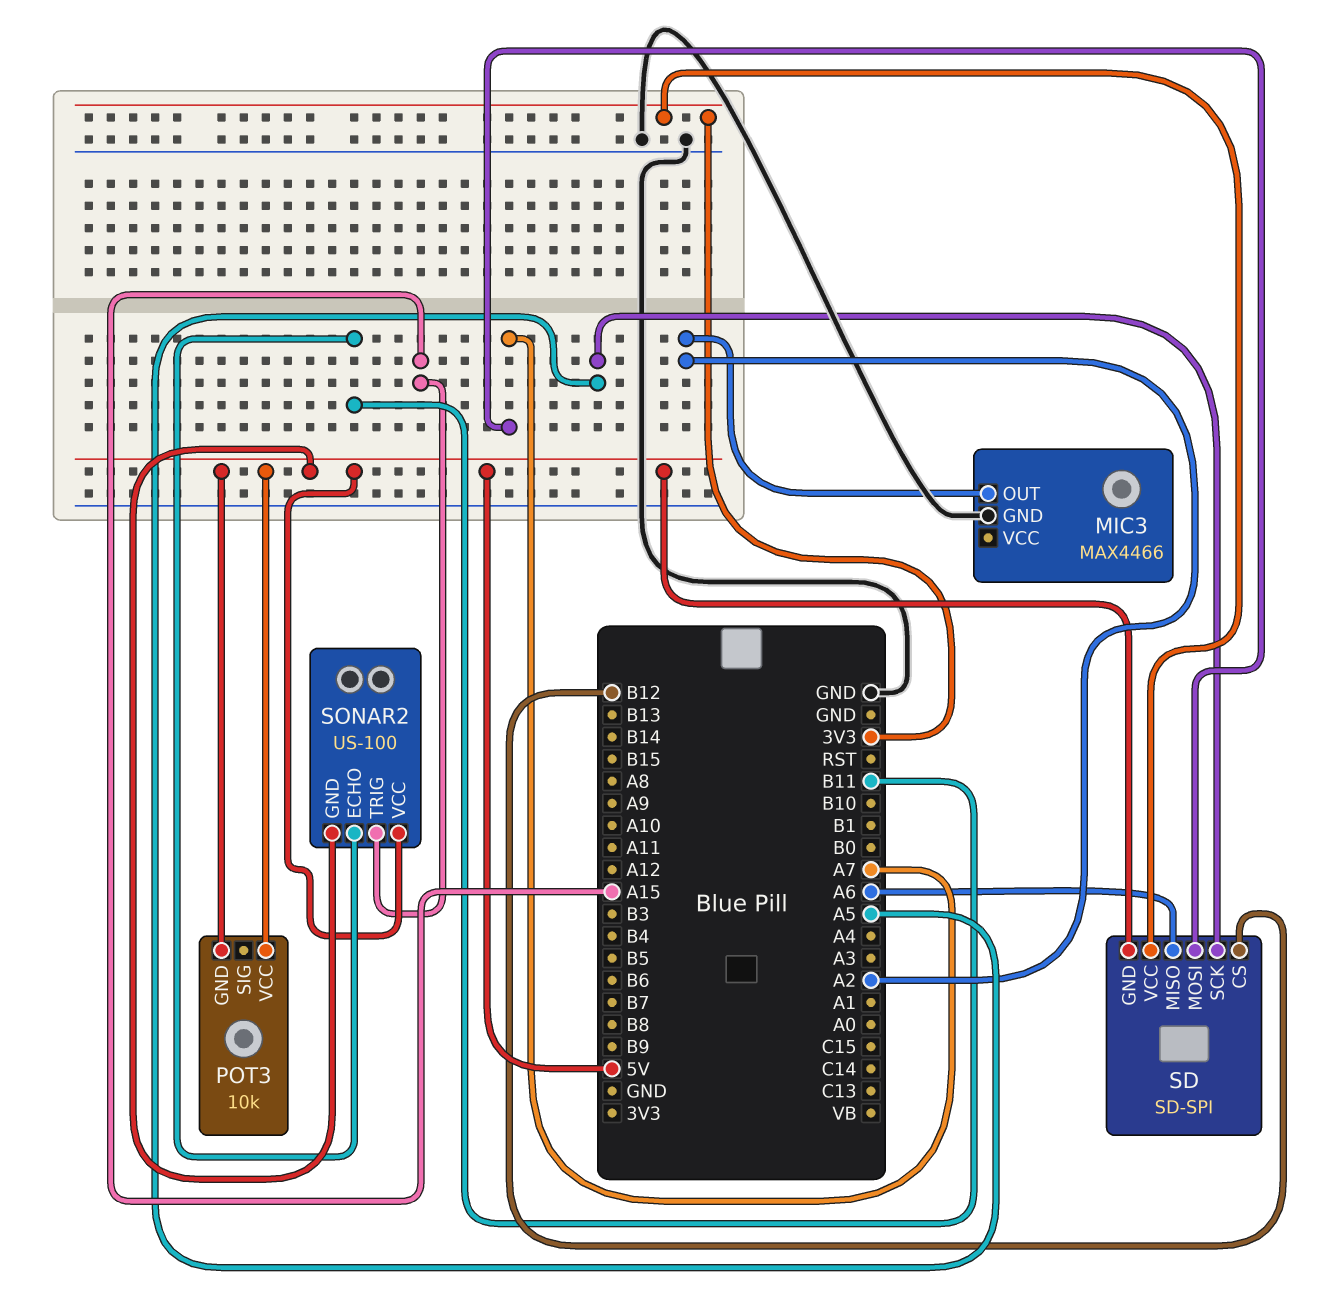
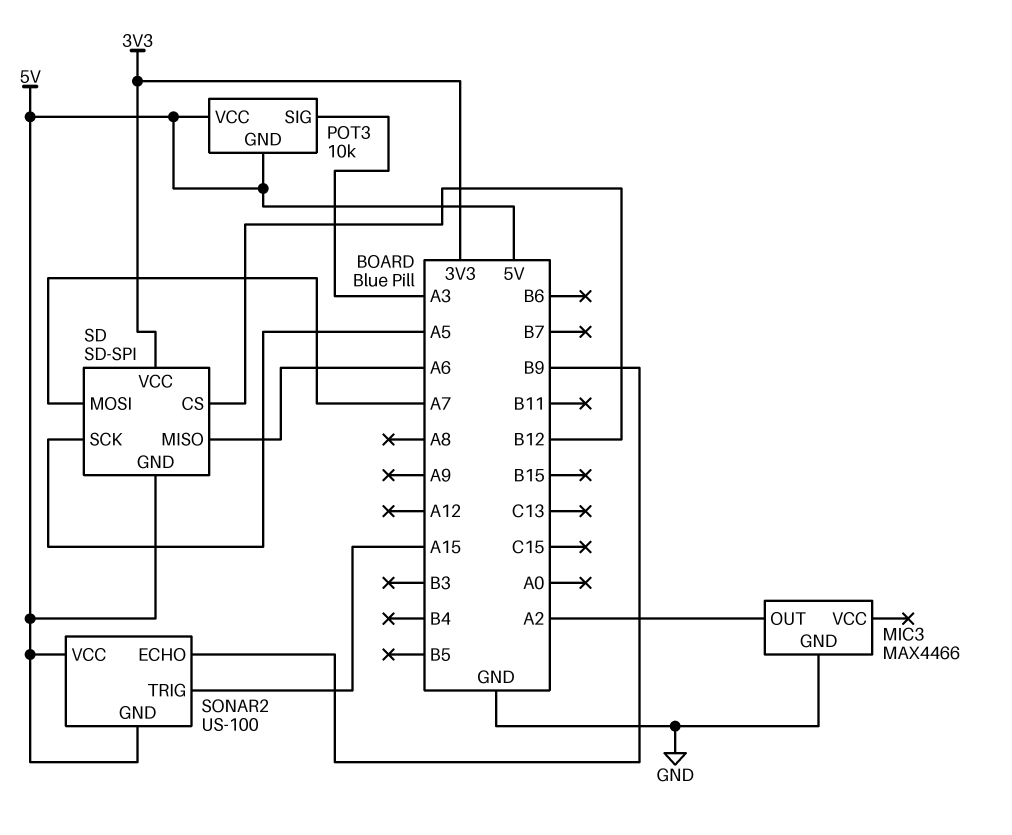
POT3 pin SIG: none -> A3
SONAR2 pin ECHO: B11 -> B9

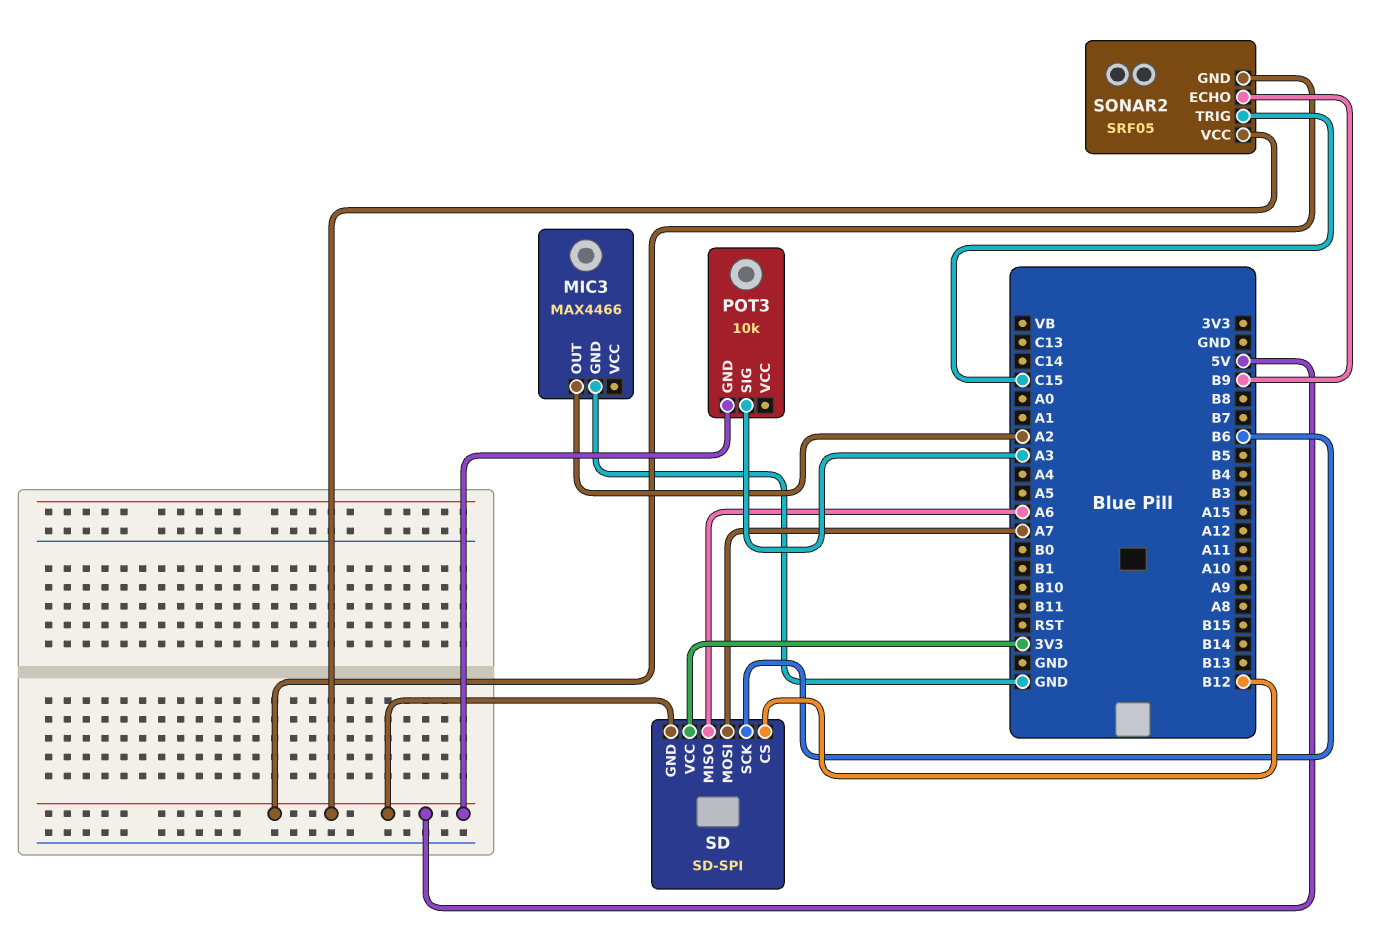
POT3 pin VCC: 5V -> none
SD pin SCK: A5 -> B6
SONAR2: US-100 -> SRF05
SONAR2 pin TRIG: A15 -> C15

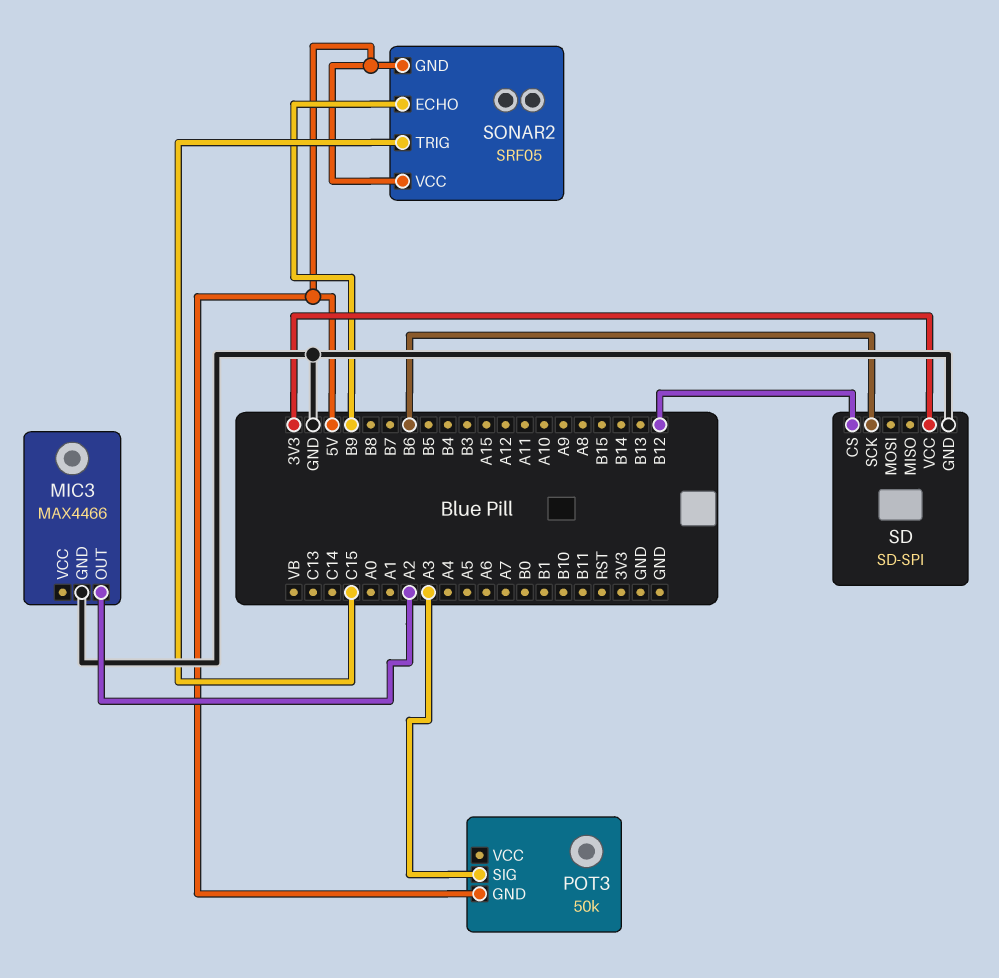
POT3: 10k -> 50k
SD pin GND: 5V -> GND
SD pin MISO: A6 -> none
SD pin MOSI: A7 -> none

